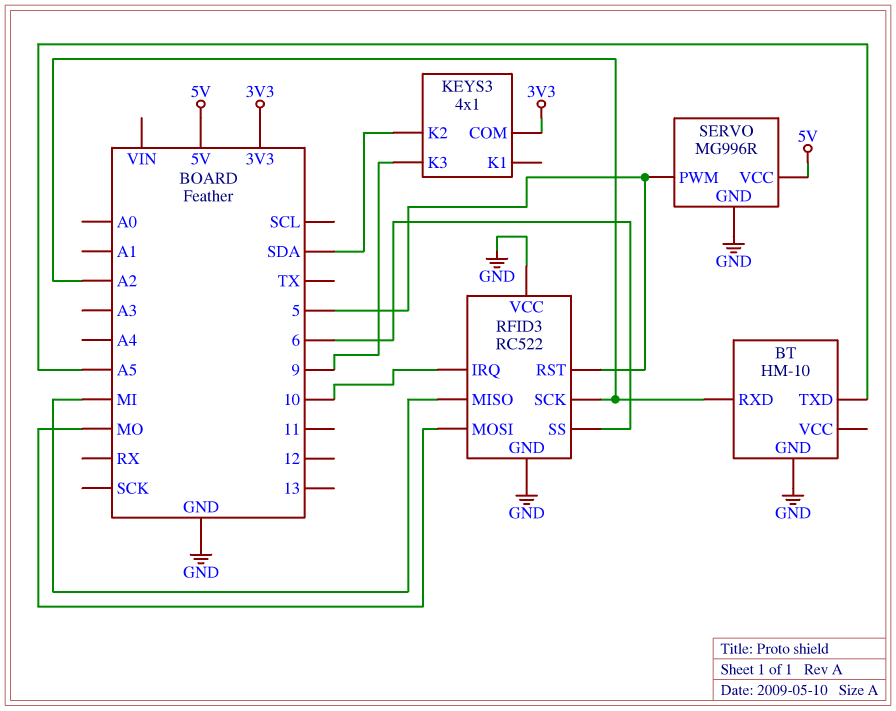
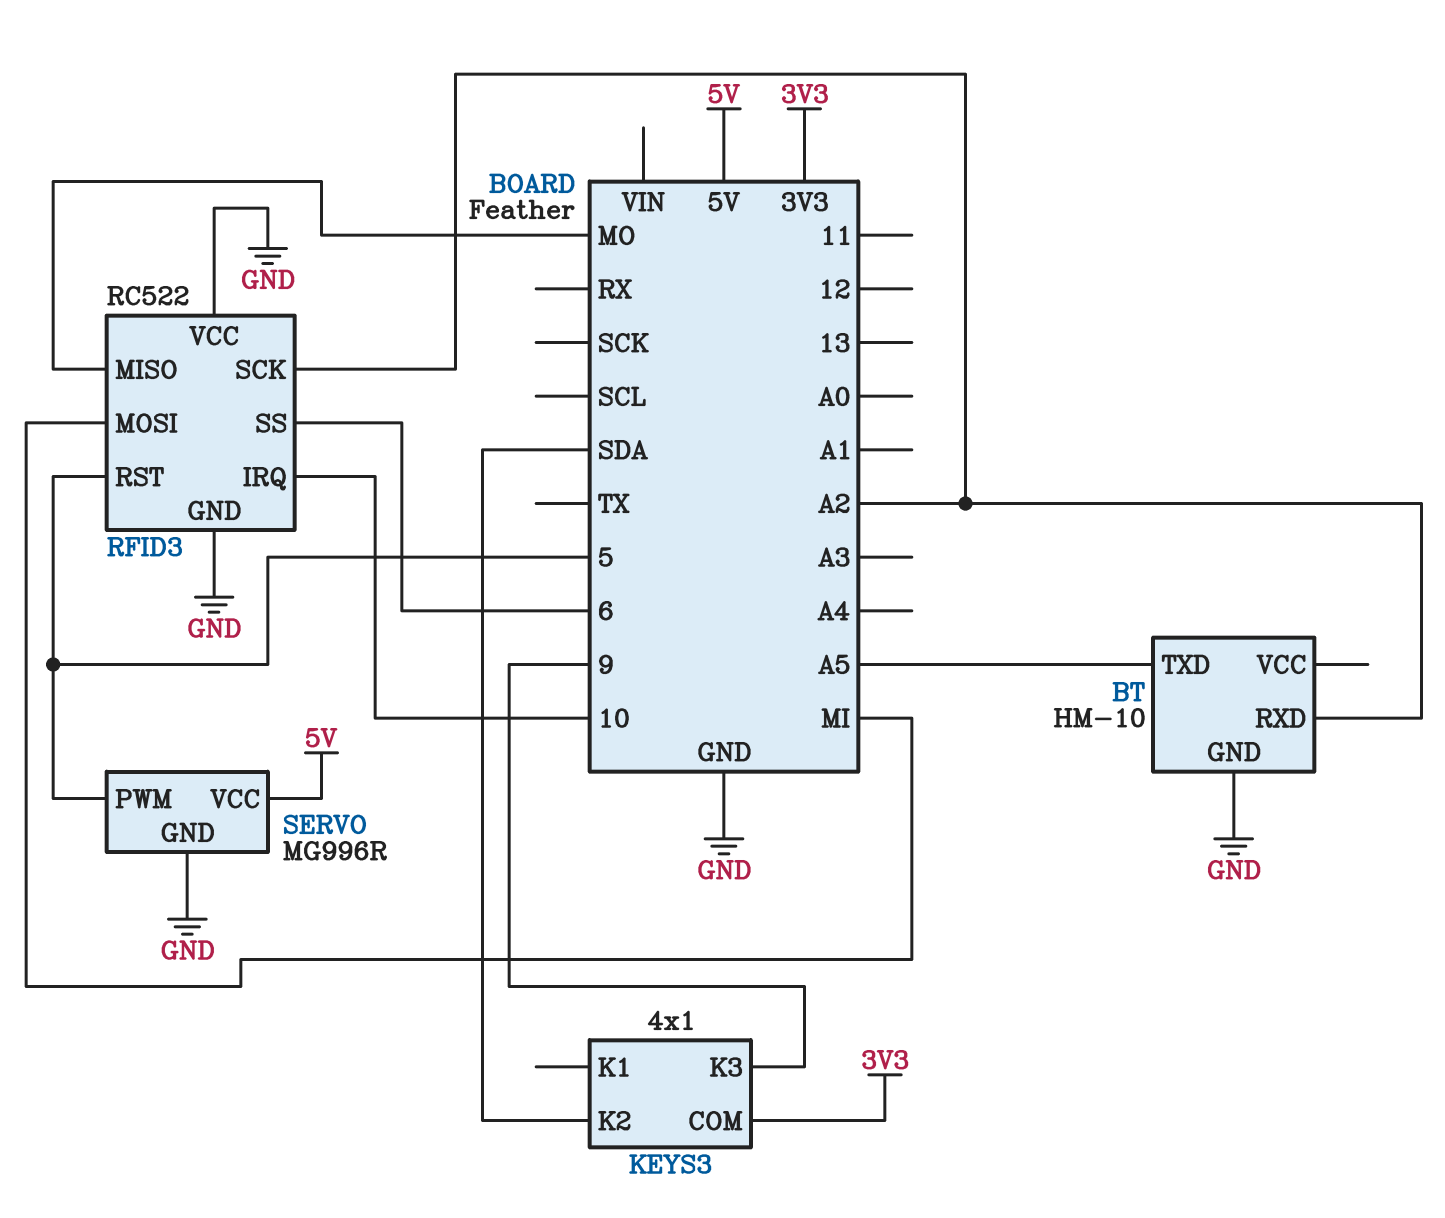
RFID3 pin MISO: MI -> MO
RFID3 pin MOSI: MO -> MI

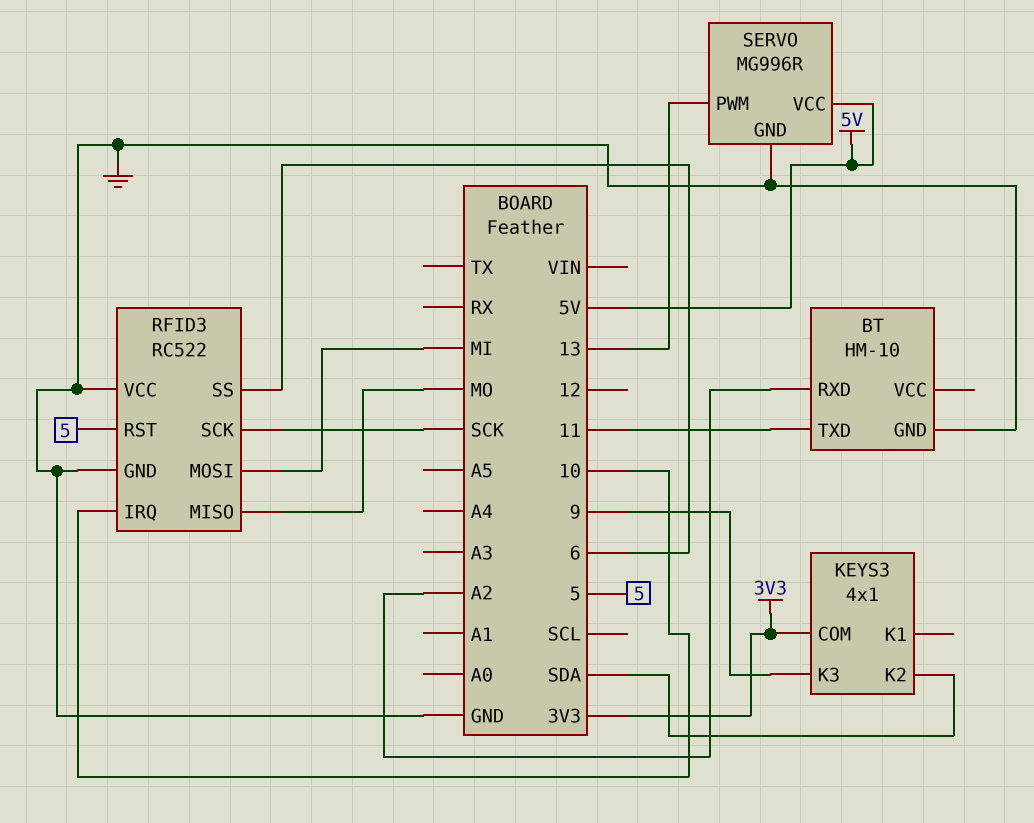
BT pin TXD: A5 -> 11
RFID3 pin SCK: A2 -> SCK
SERVO pin PWM: 5 -> 13

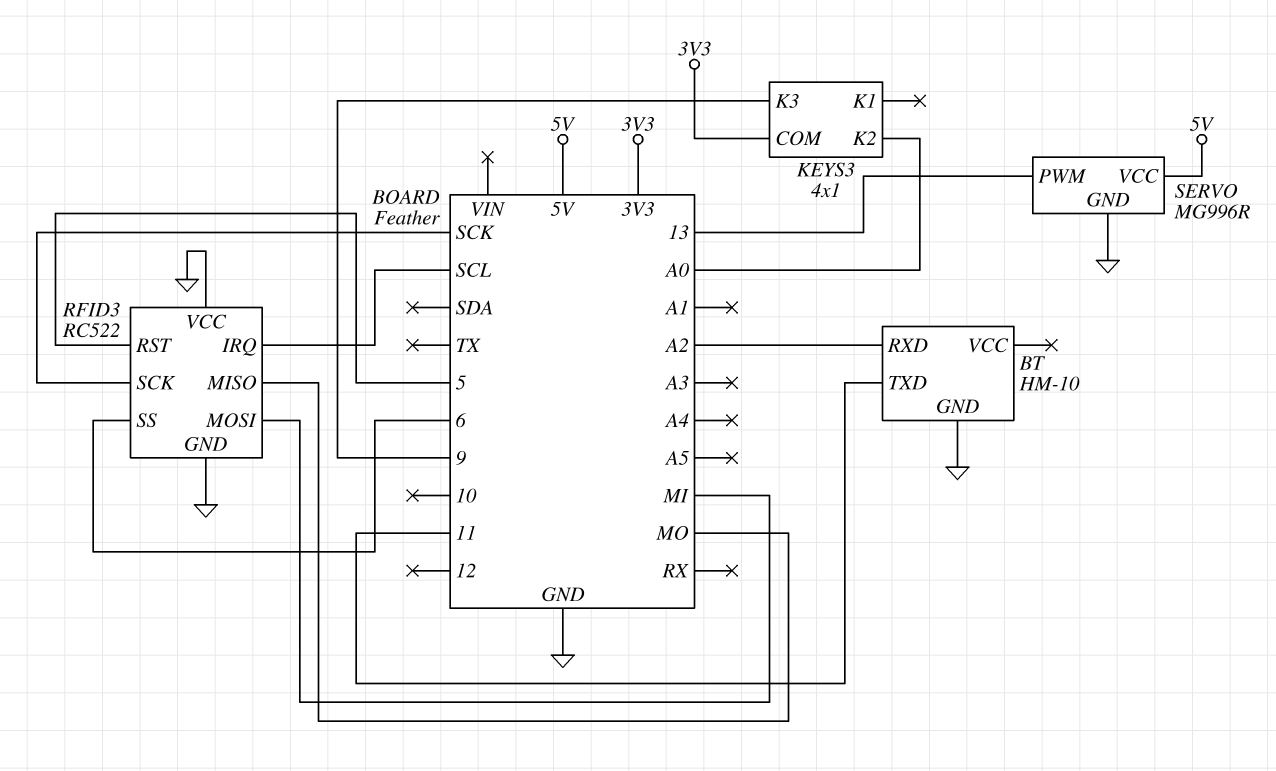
KEYS3 pin K2: SDA -> A0
RFID3 pin IRQ: 10 -> SCL

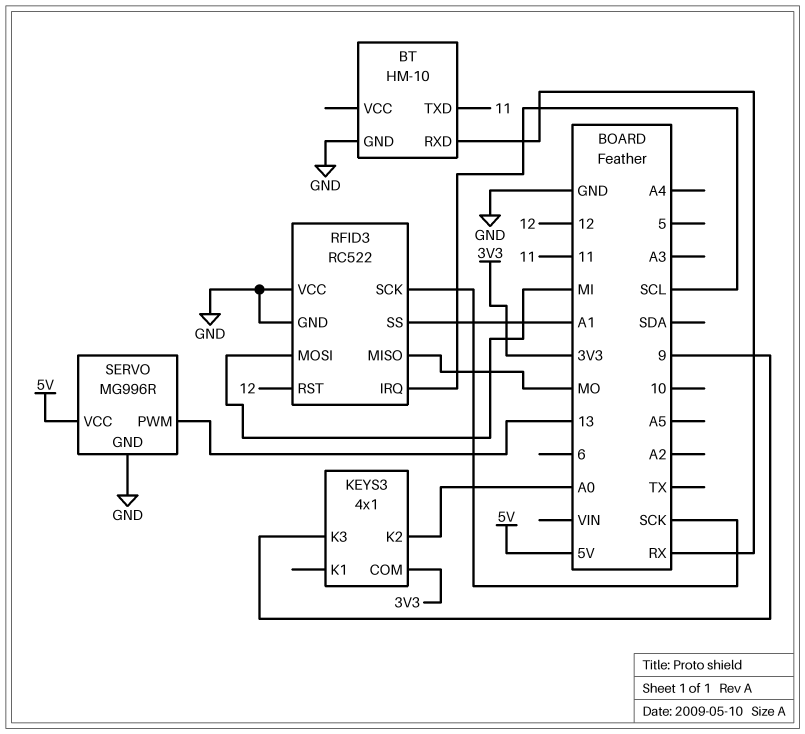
BT pin RXD: A2 -> RX
RFID3 pin RST: 5 -> 12
RFID3 pin SS: 6 -> A1

